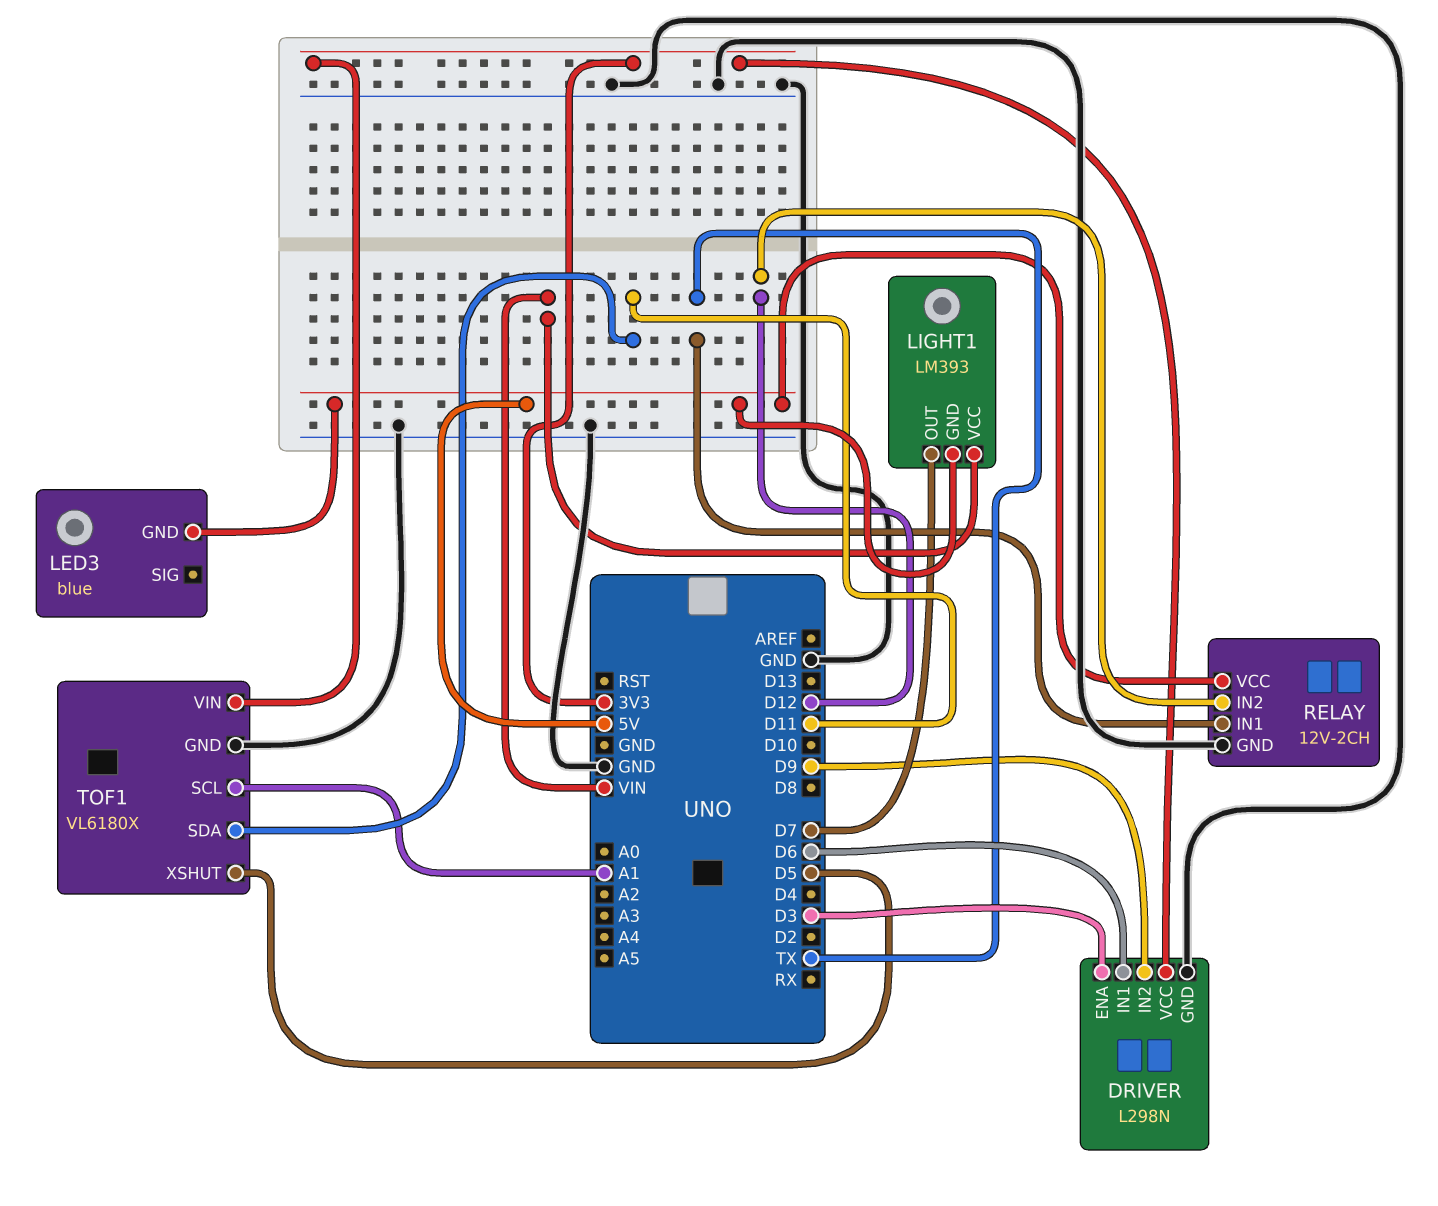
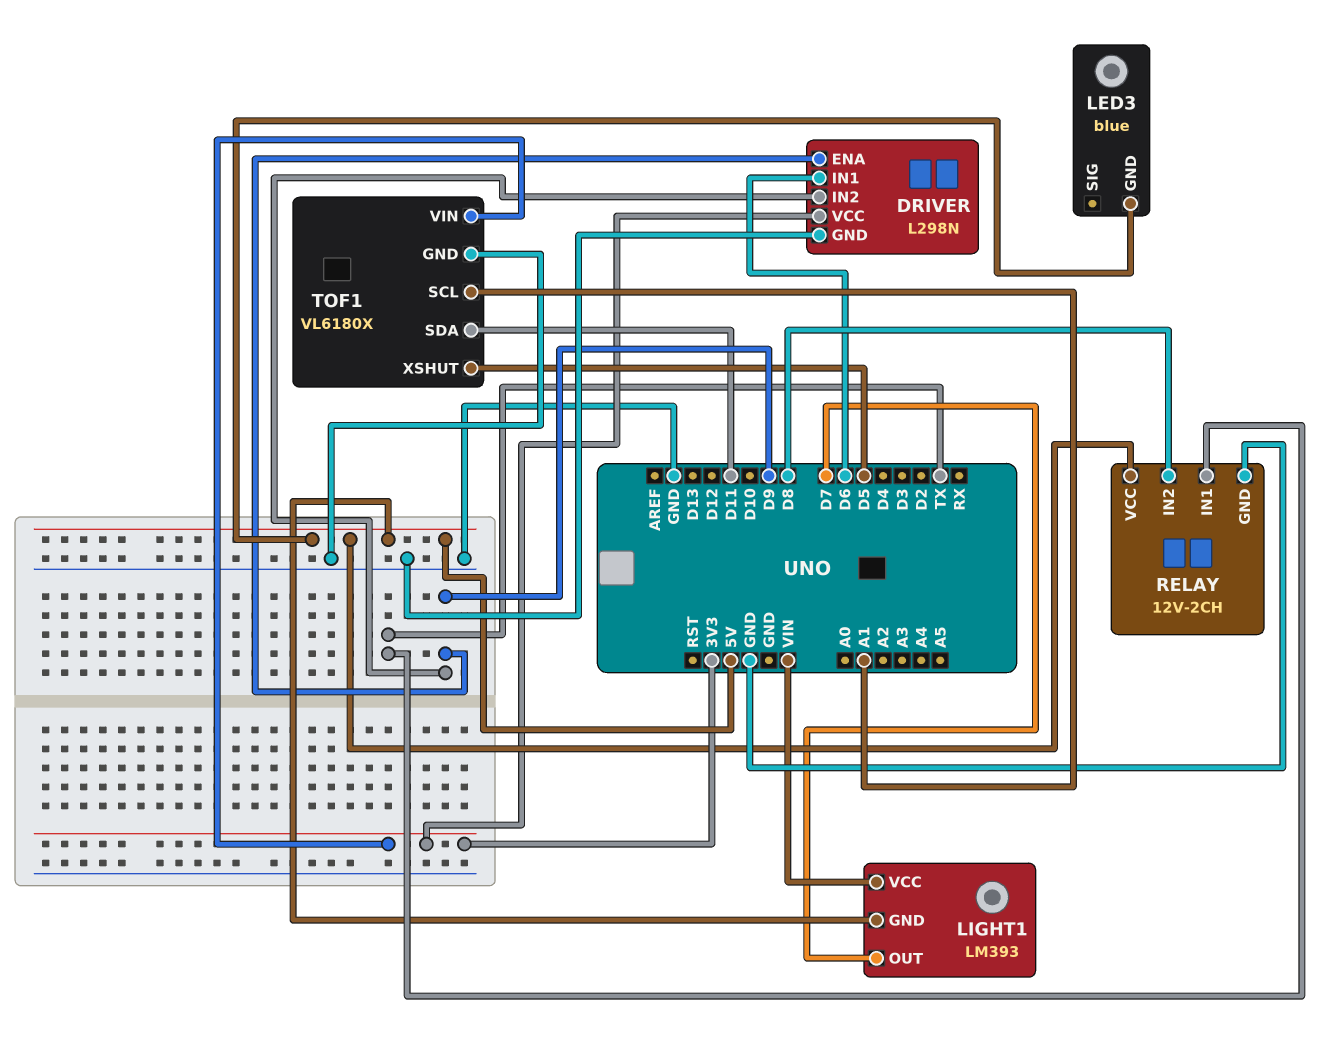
DRIVER pin ENA: D3 -> D9
RELAY pin IN2: D12 -> D8

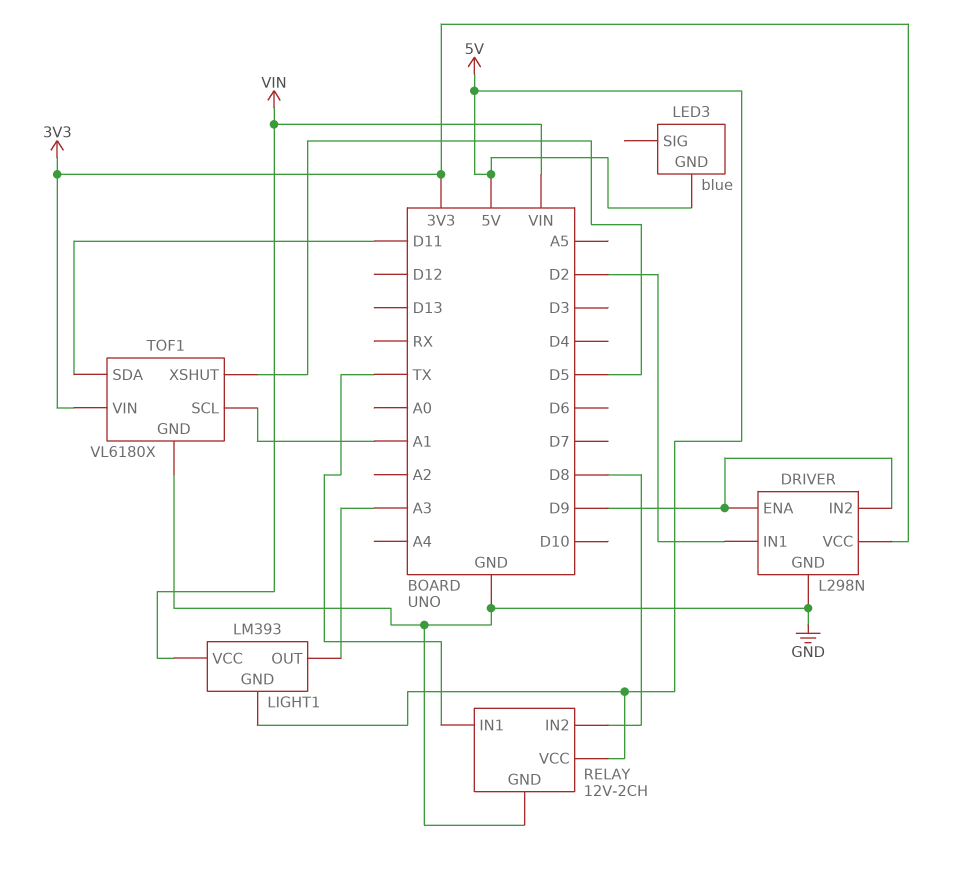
DRIVER pin IN1: D6 -> D2
LIGHT1 pin OUT: D7 -> A3

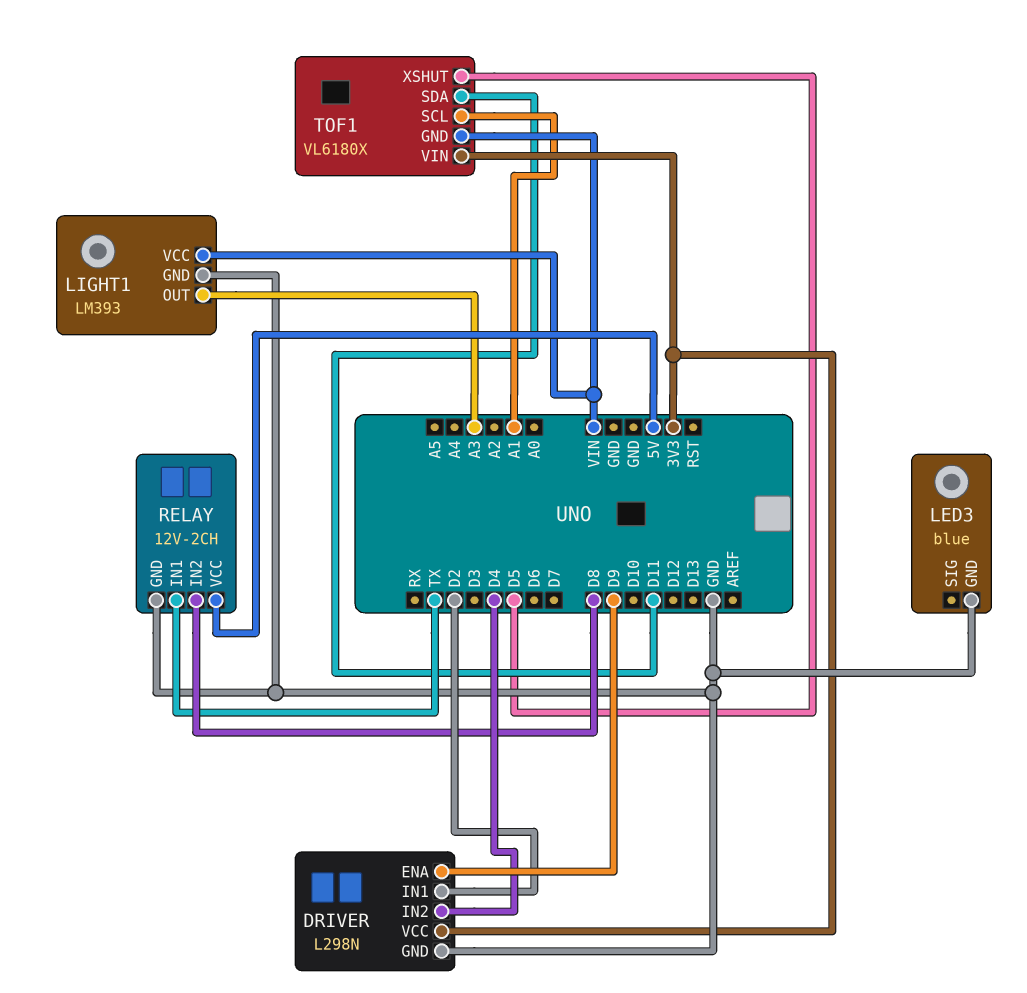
DRIVER pin IN2: D9 -> D4
LED3 pin GND: 5V -> GND
LIGHT1 pin GND: 5V -> GND
TOF1 pin GND: GND -> VIN

